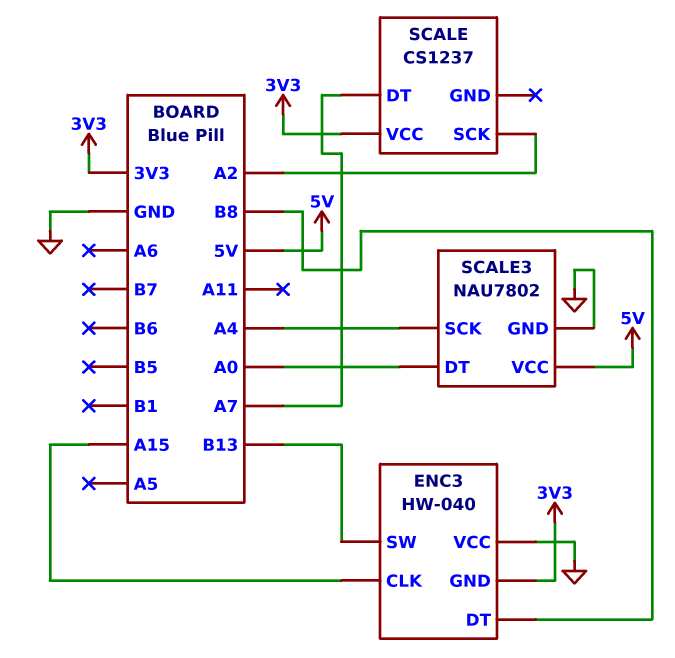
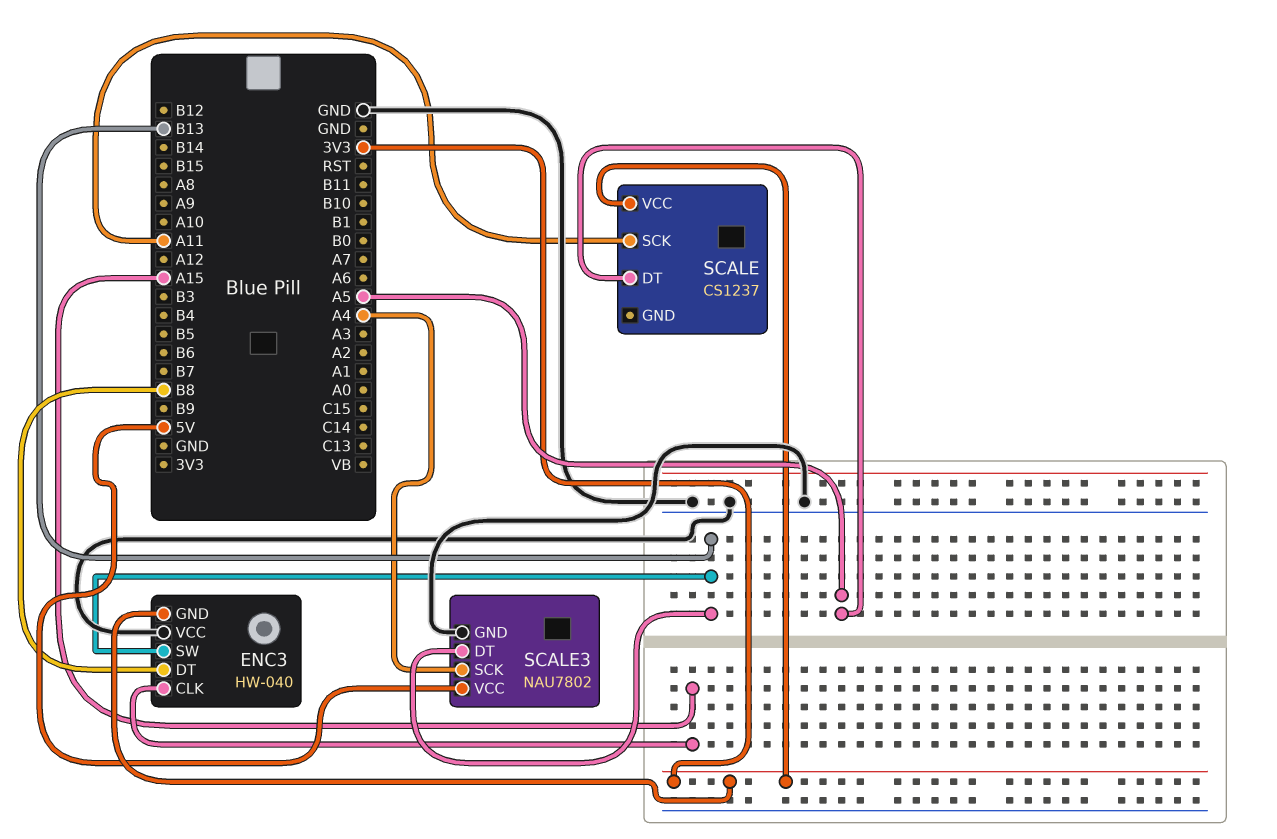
SCALE pin DT: A7 -> A5
SCALE pin SCK: A2 -> A11
SCALE3 pin DT: A0 -> B13

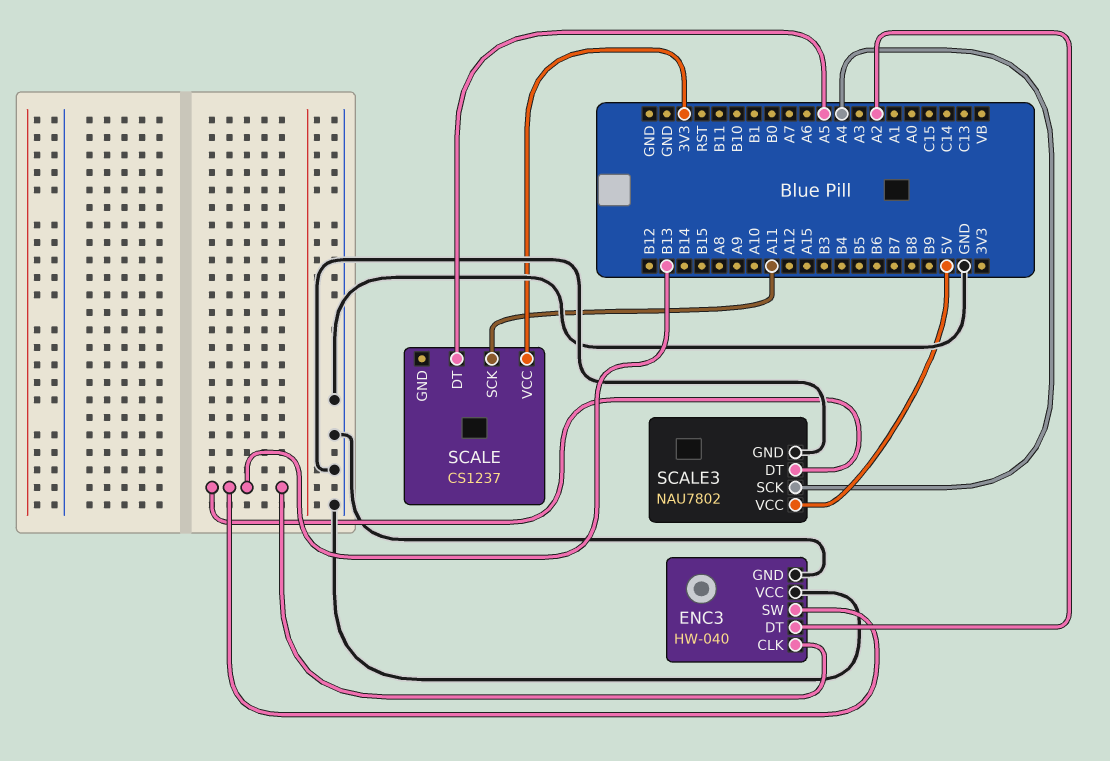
ENC3 pin CLK: A15 -> B13
ENC3 pin DT: B8 -> A2
ENC3 pin GND: 3V3 -> GND

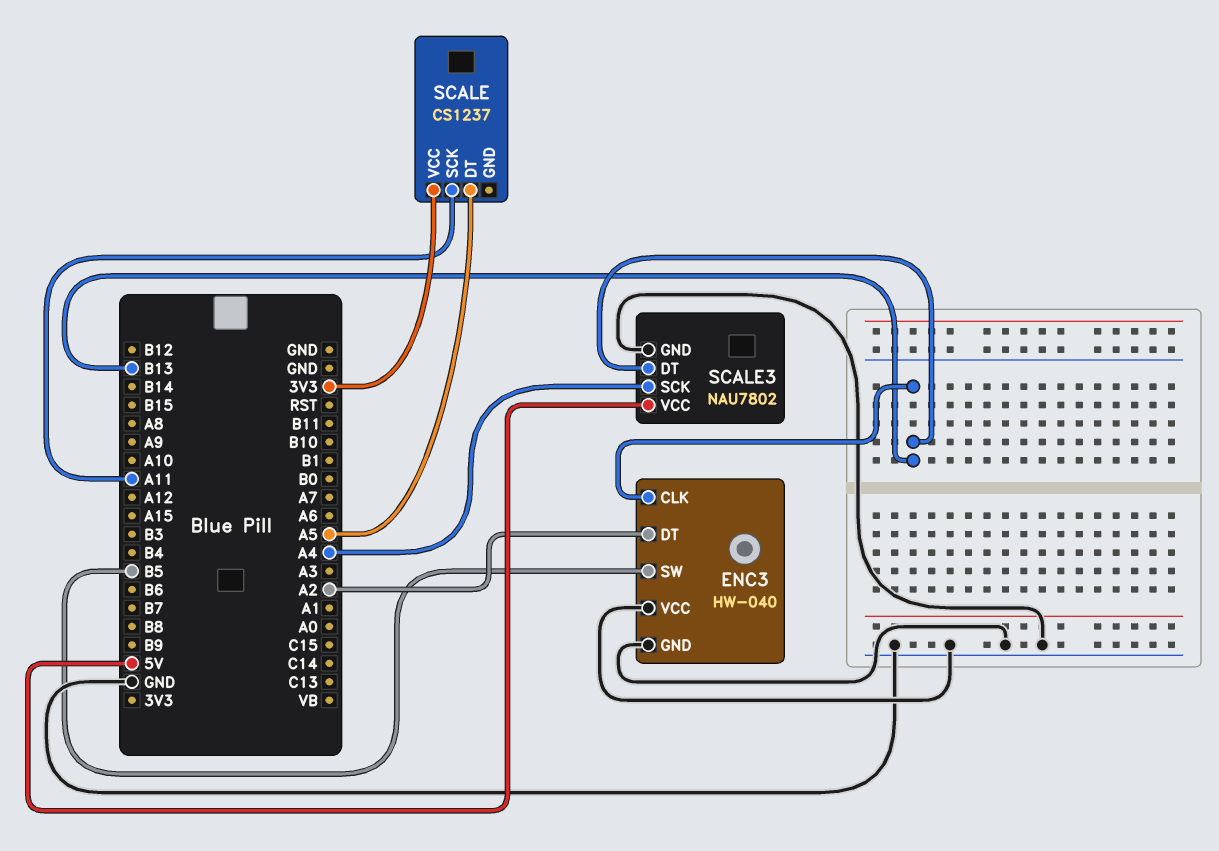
ENC3 pin SW: B13 -> B5

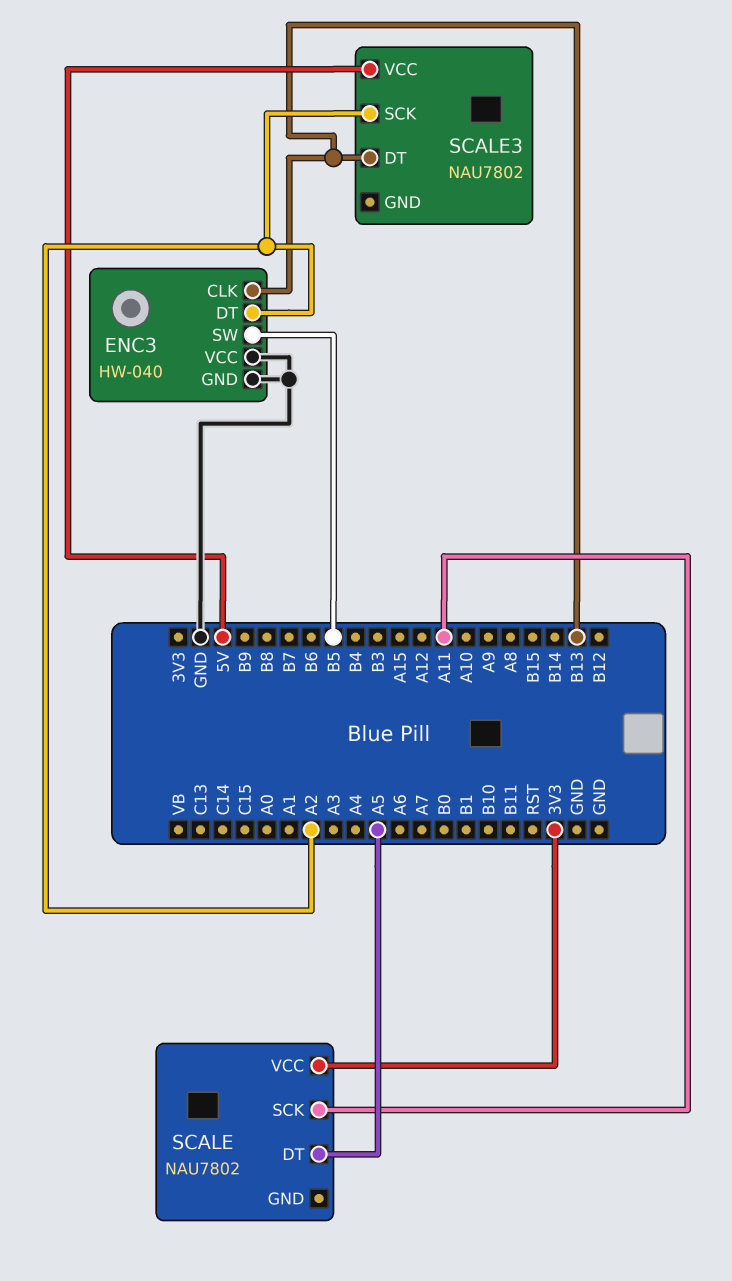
SCALE: CS1237 -> NAU7802
SCALE3 pin GND: GND -> none
SCALE3 pin SCK: A4 -> A2

